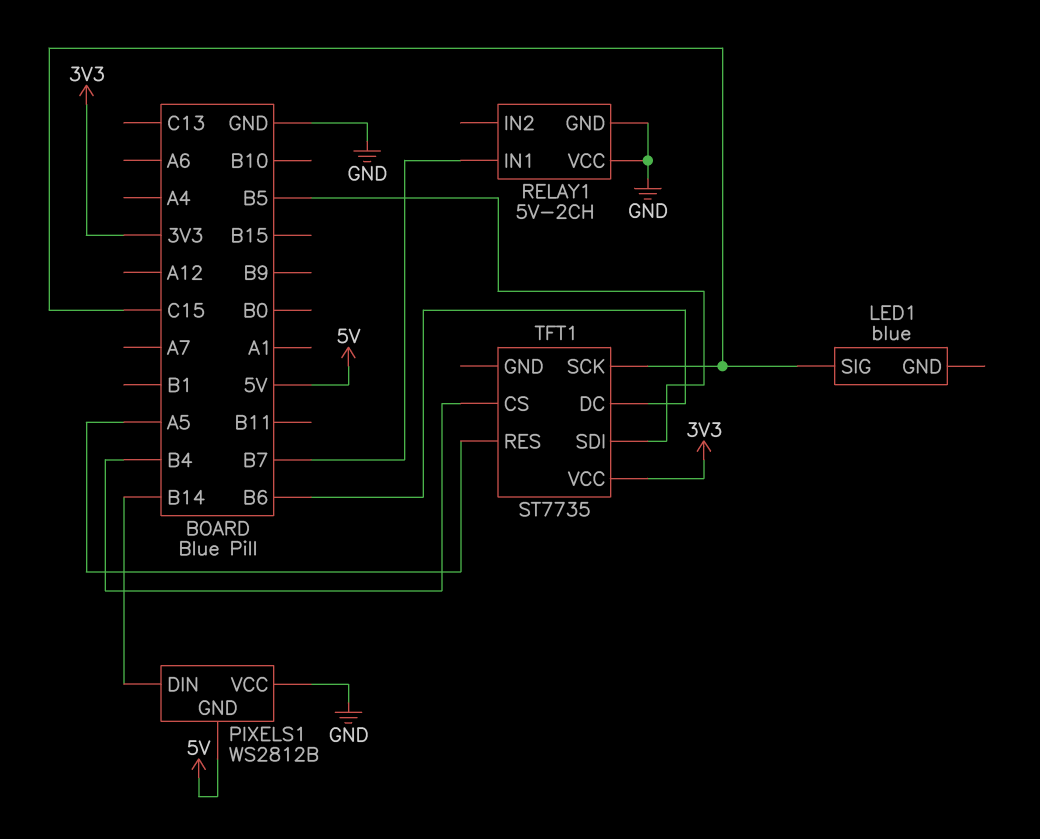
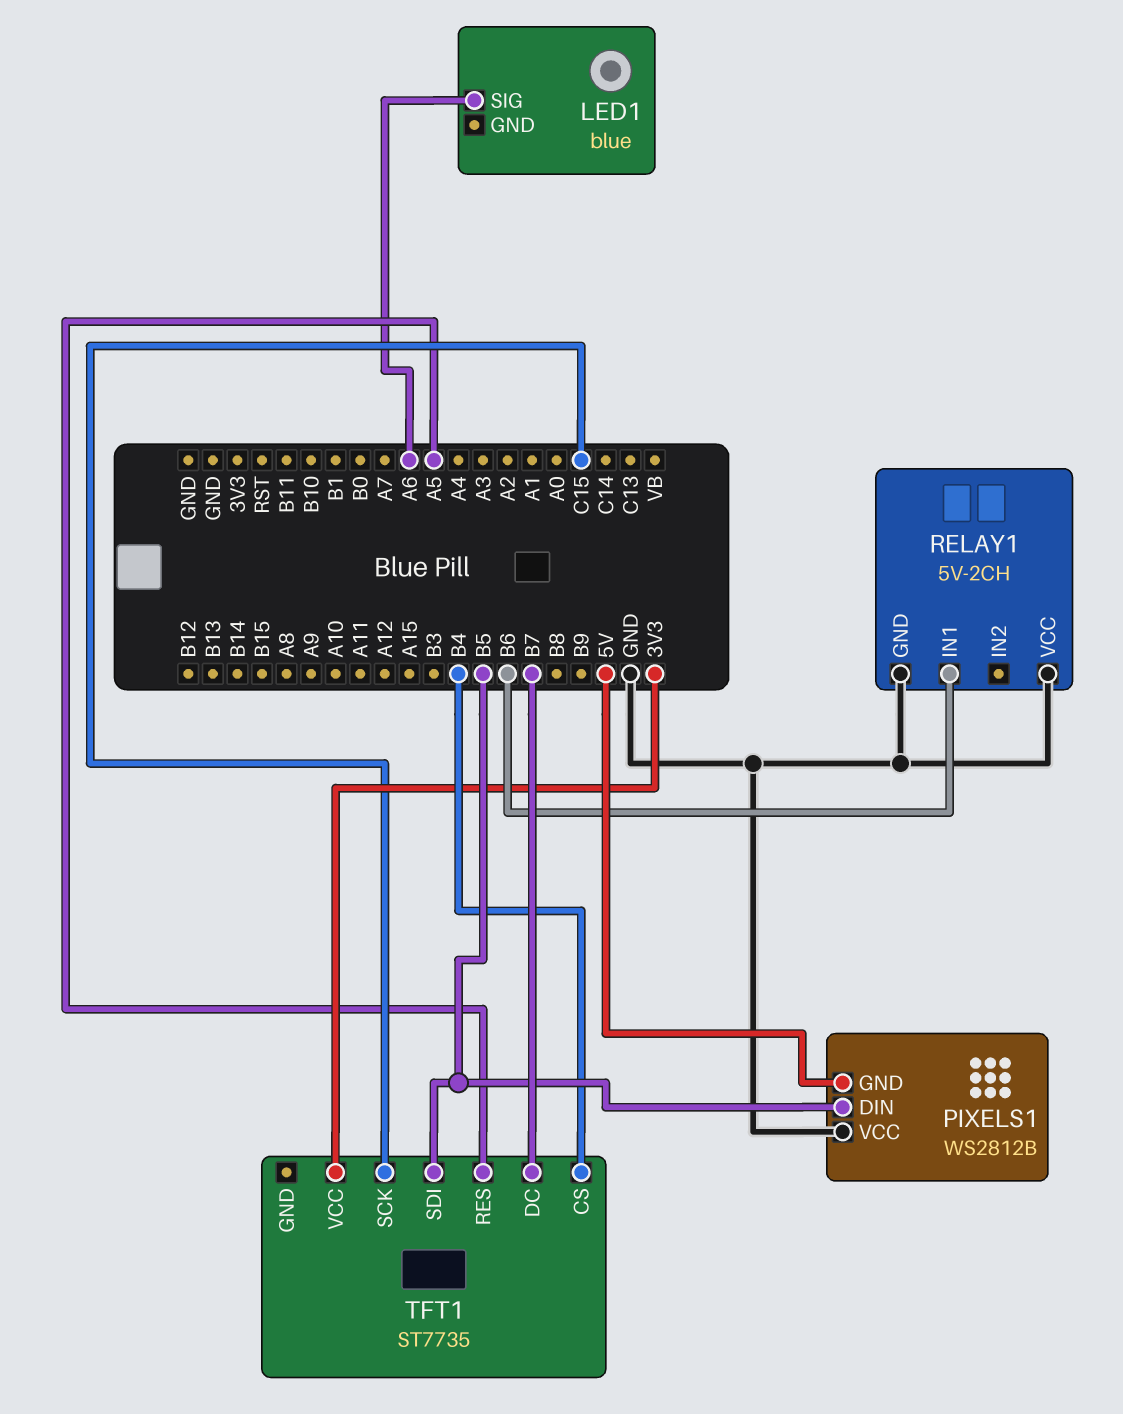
LED1 pin SIG: C15 -> A6
PIXELS1 pin DIN: B14 -> B5
RELAY1 pin IN1: B7 -> B6
TFT1 pin DC: B6 -> B7

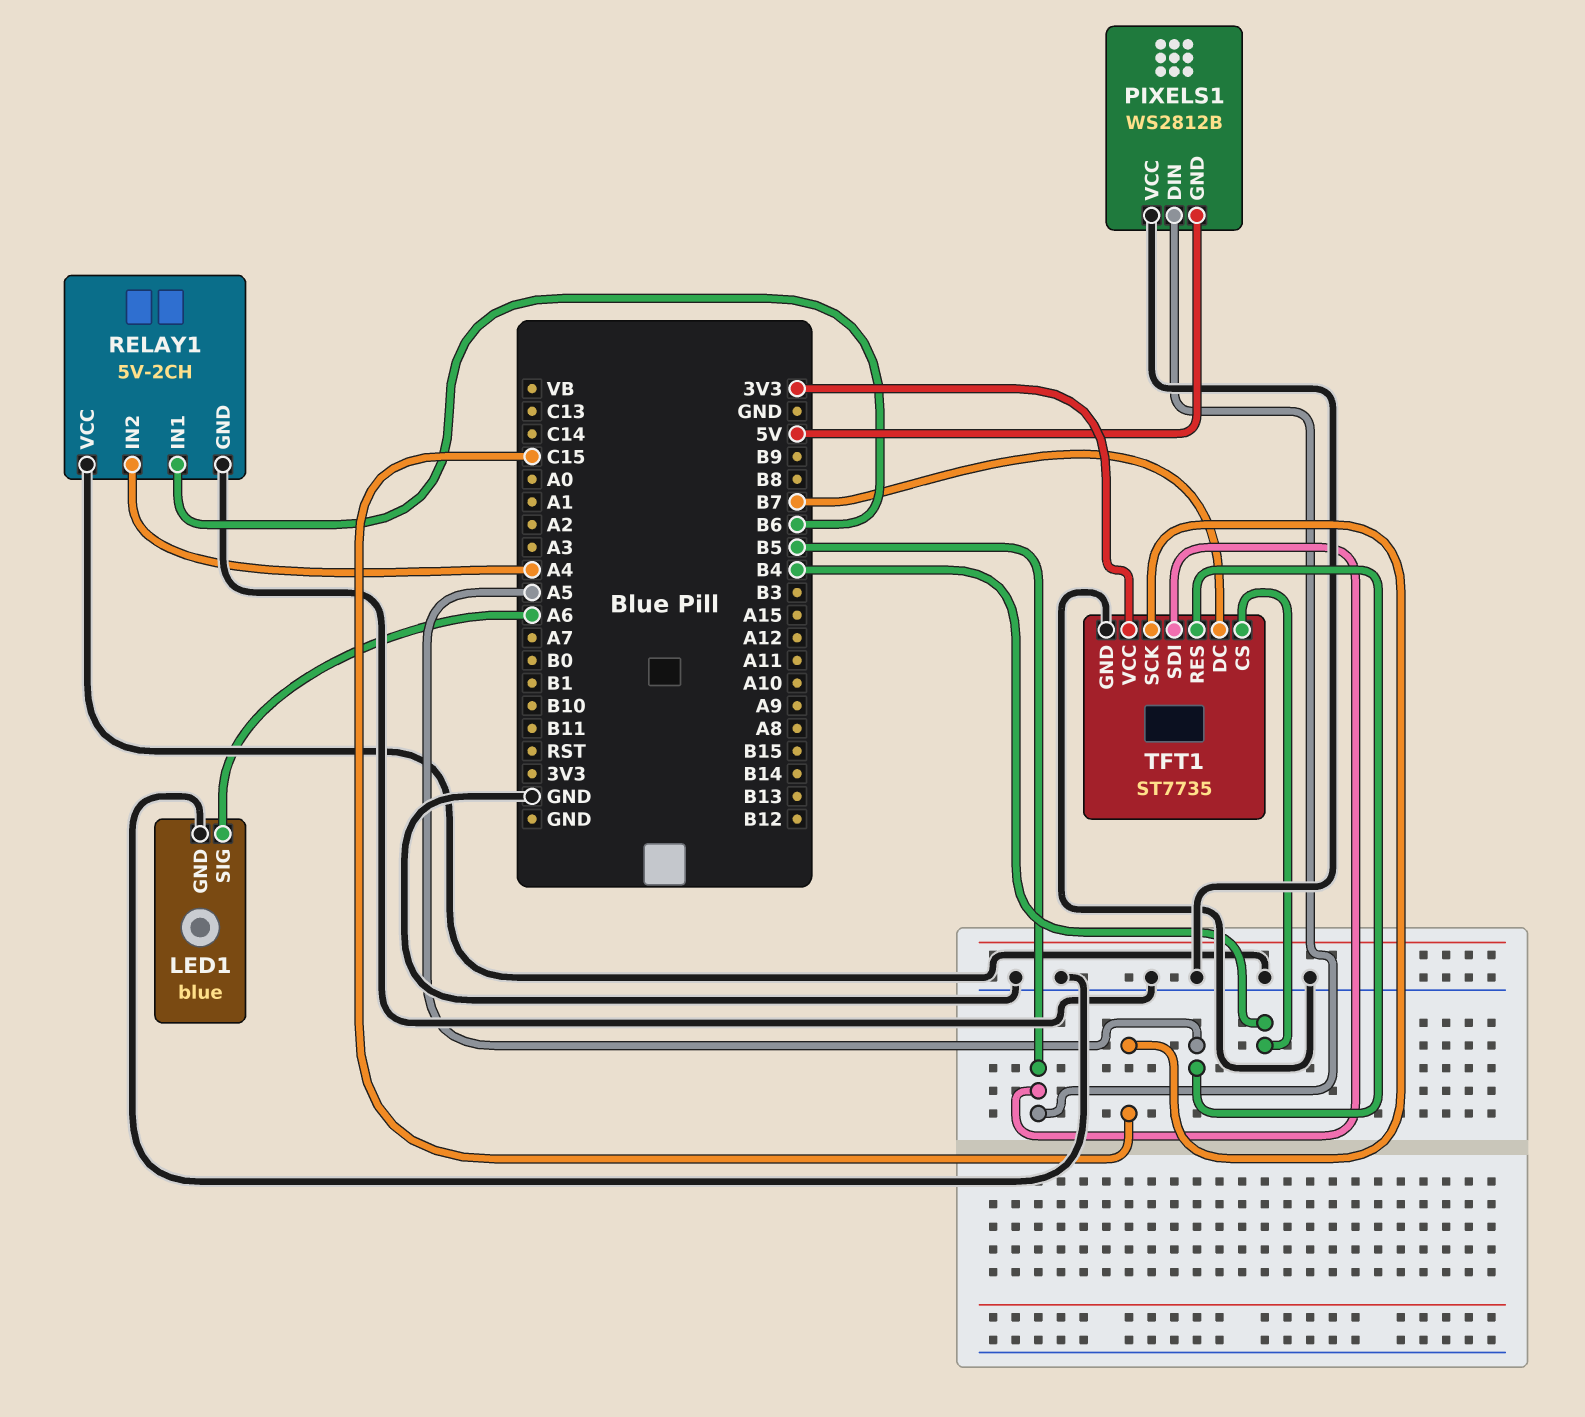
LED1 pin GND: none -> GND
RELAY1 pin IN2: none -> A4
TFT1 pin GND: none -> GND

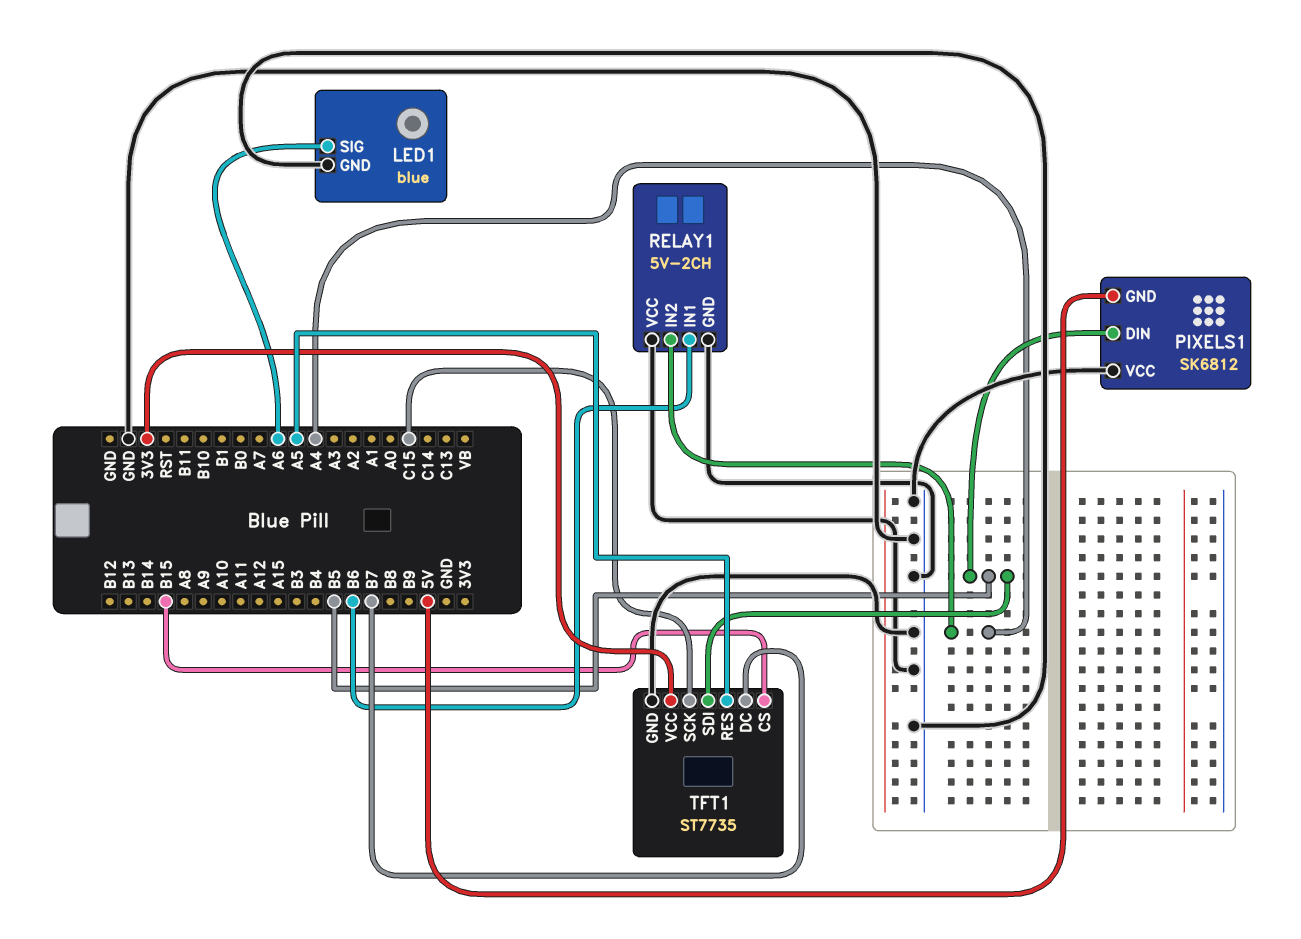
PIXELS1: WS2812B -> SK6812
TFT1 pin CS: B4 -> B15

